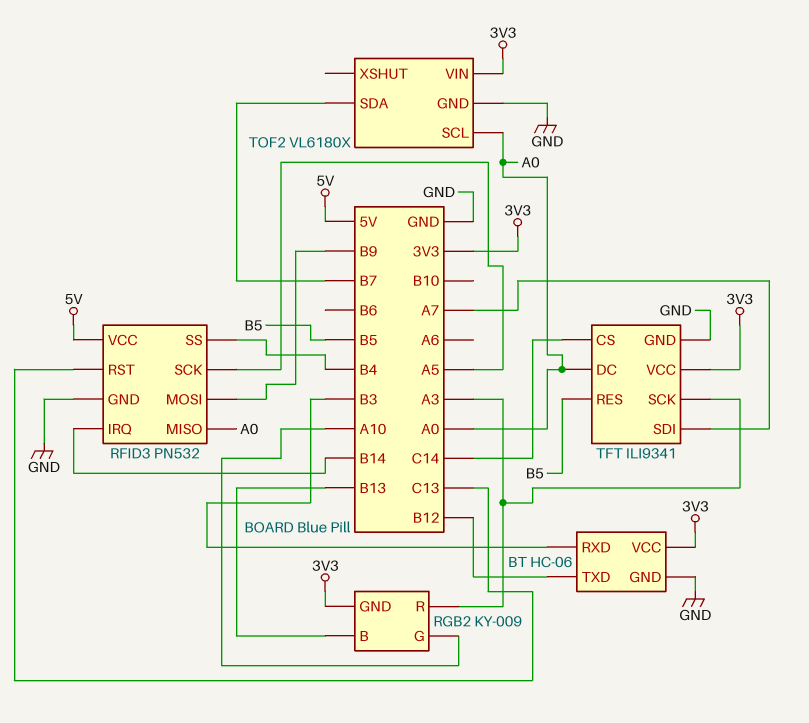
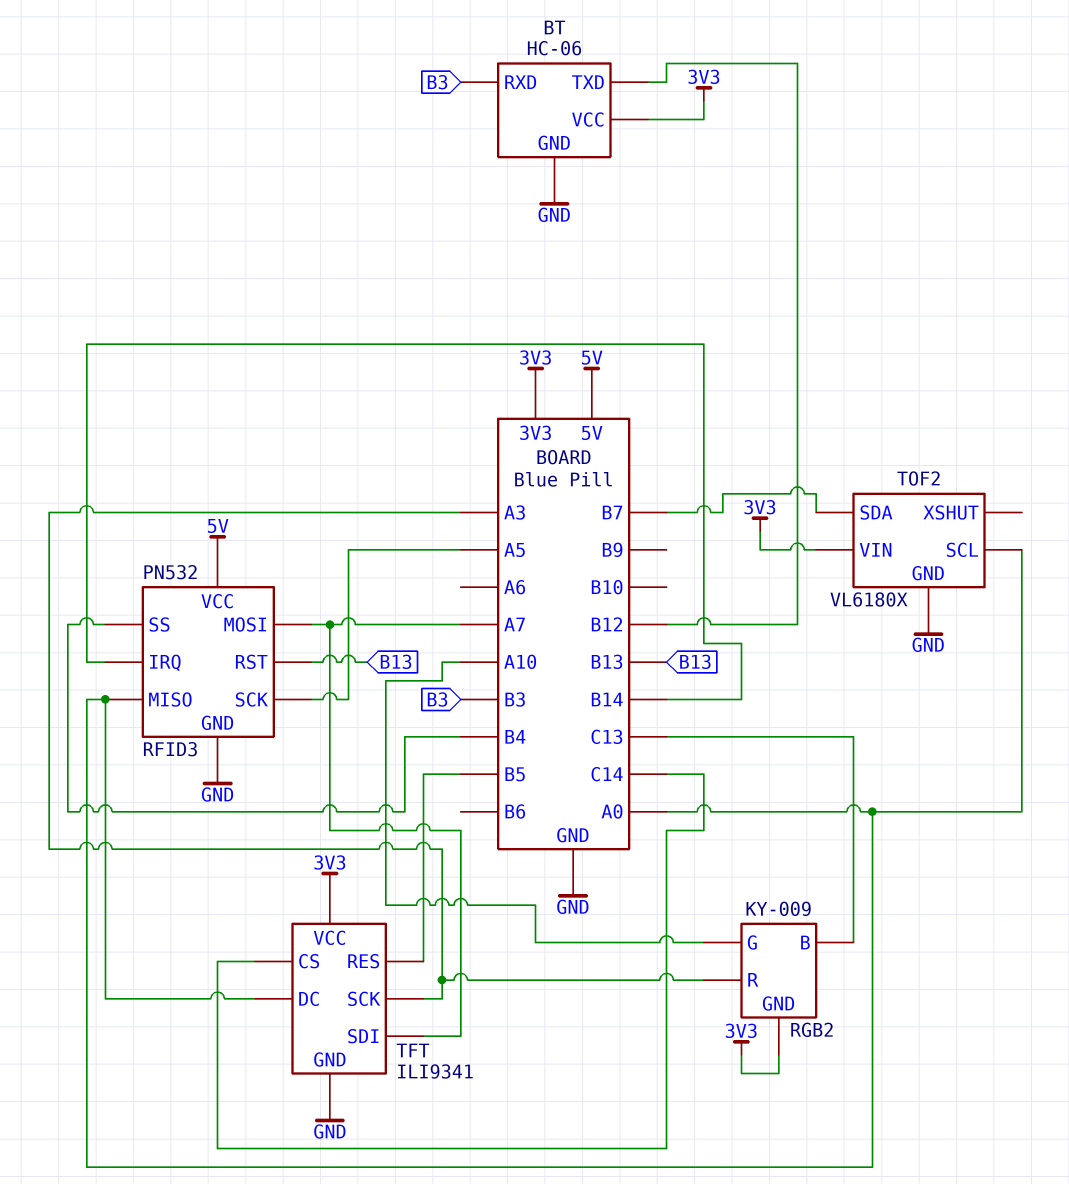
RFID3 pin MOSI: B9 -> A7
RFID3 pin RST: C13 -> B13
RGB2 pin B: B13 -> C13

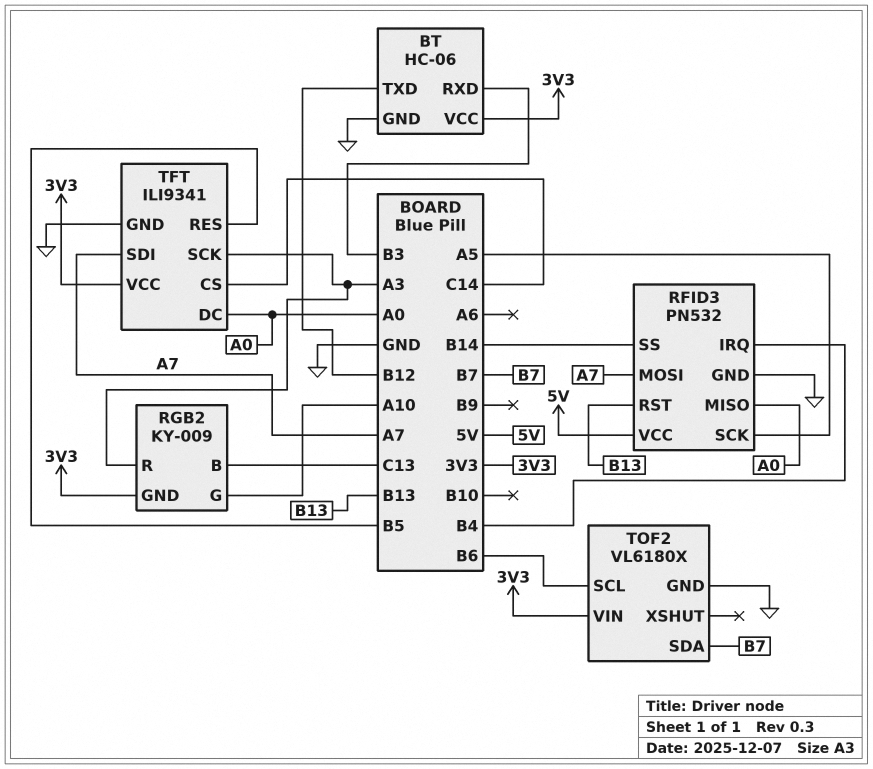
RFID3 pin IRQ: B14 -> B4
RFID3 pin SS: B4 -> B14
TOF2 pin SCL: A0 -> B6

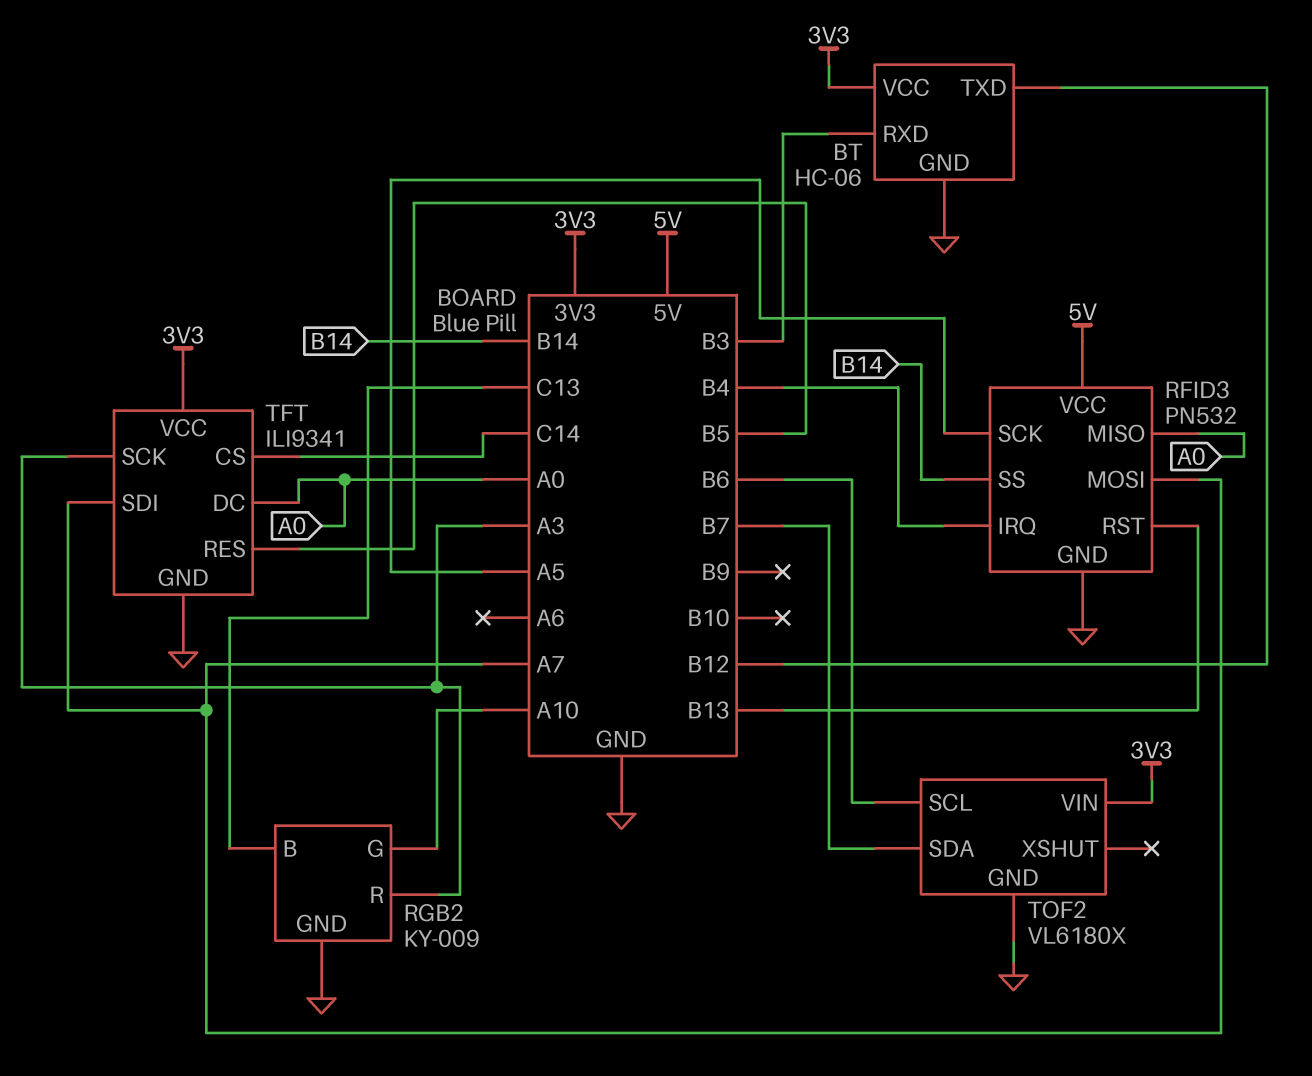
RGB2 pin GND: 3V3 -> GND

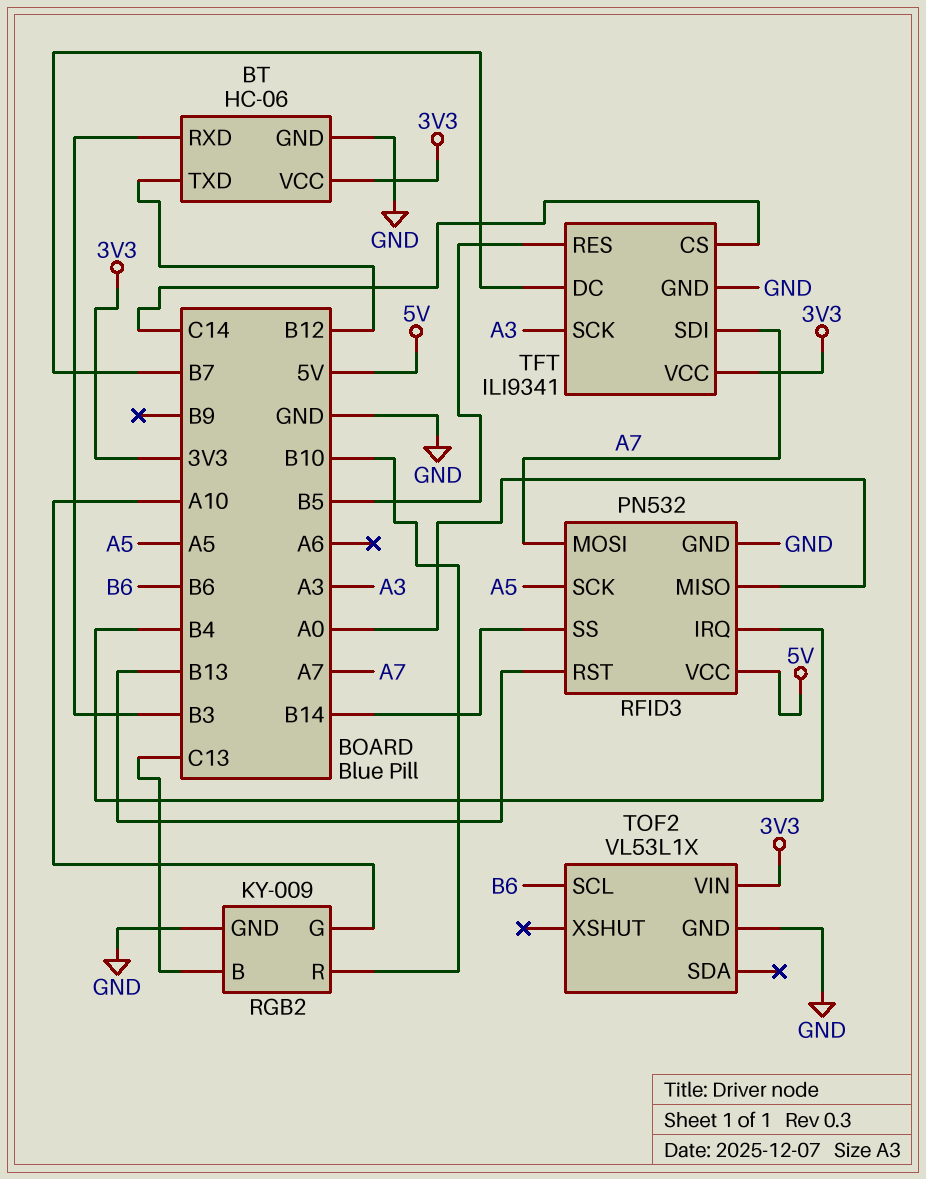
RGB2 pin R: A3 -> B10
TFT pin DC: A0 -> B7
TOF2: VL6180X -> VL53L1X
TOF2 pin SDA: B7 -> none

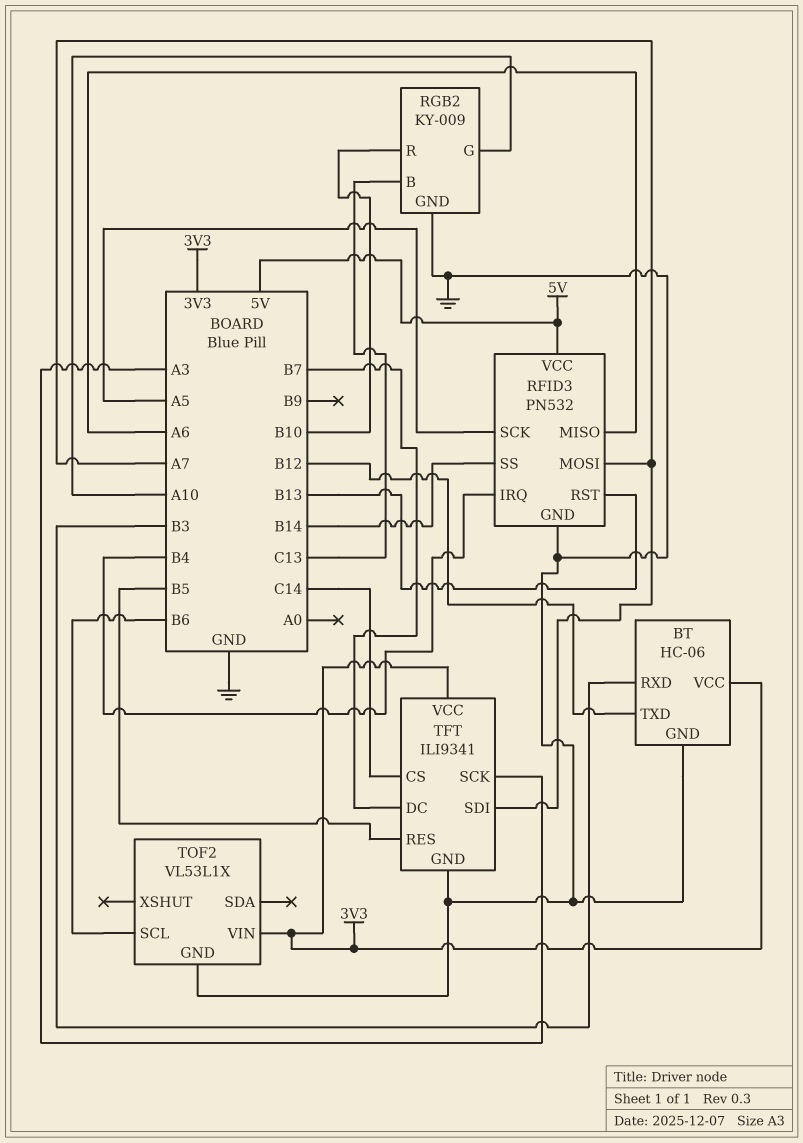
RFID3 pin MISO: A0 -> A6

